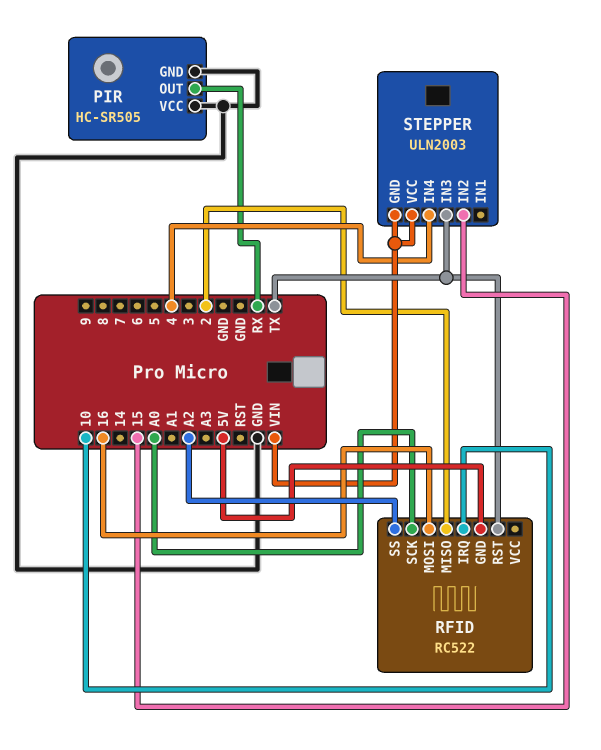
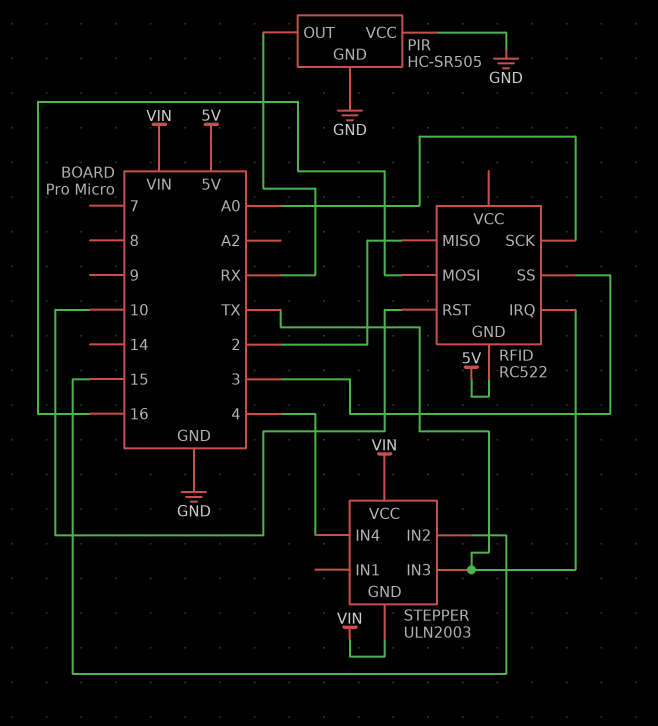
RFID pin IRQ: 10 -> TX
RFID pin RST: TX -> 10
RFID pin SS: A2 -> 3

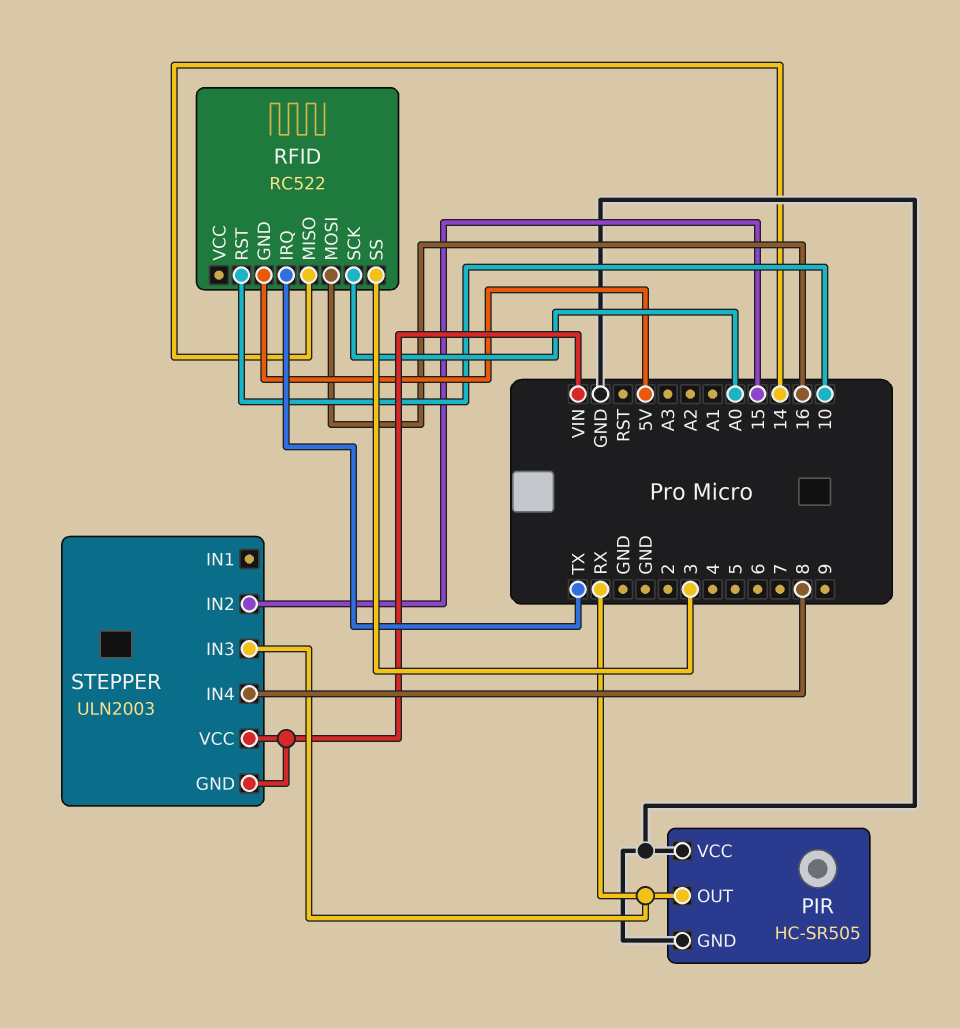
RFID pin MISO: 2 -> 14
STEPPER pin IN3: TX -> RX
STEPPER pin IN4: 4 -> 8

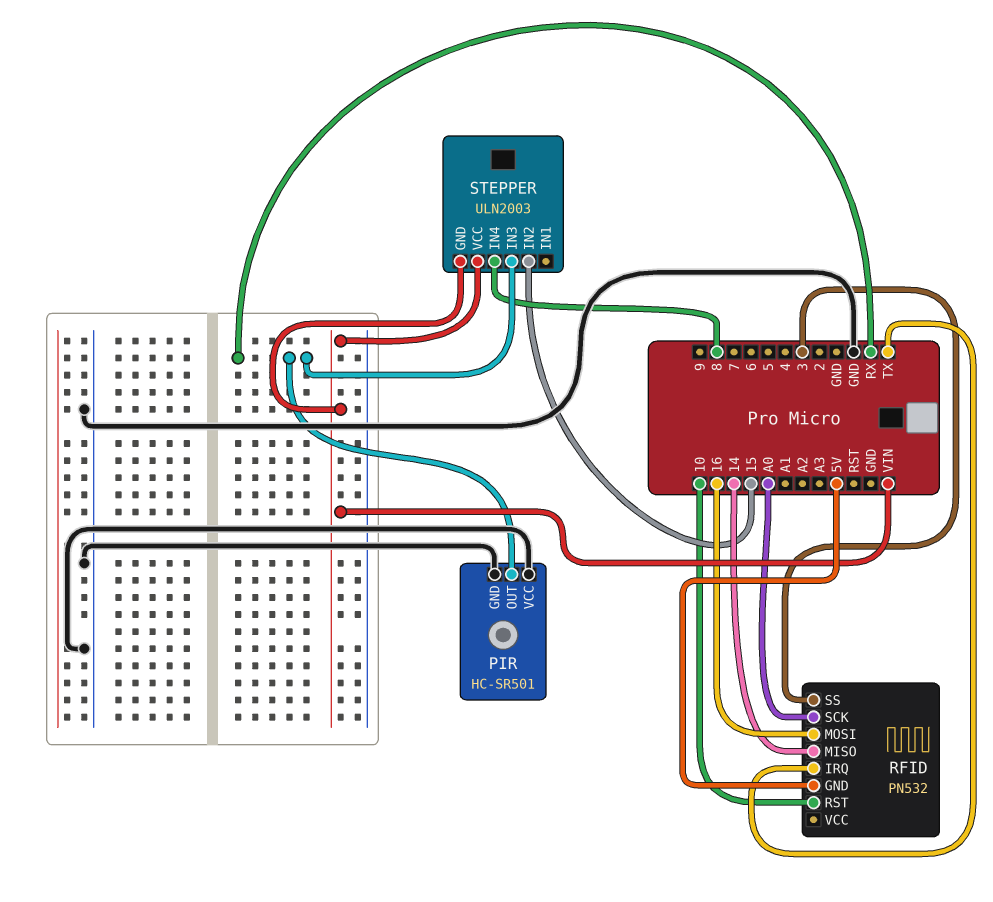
PIR: HC-SR505 -> HC-SR501
RFID: RC522 -> PN532

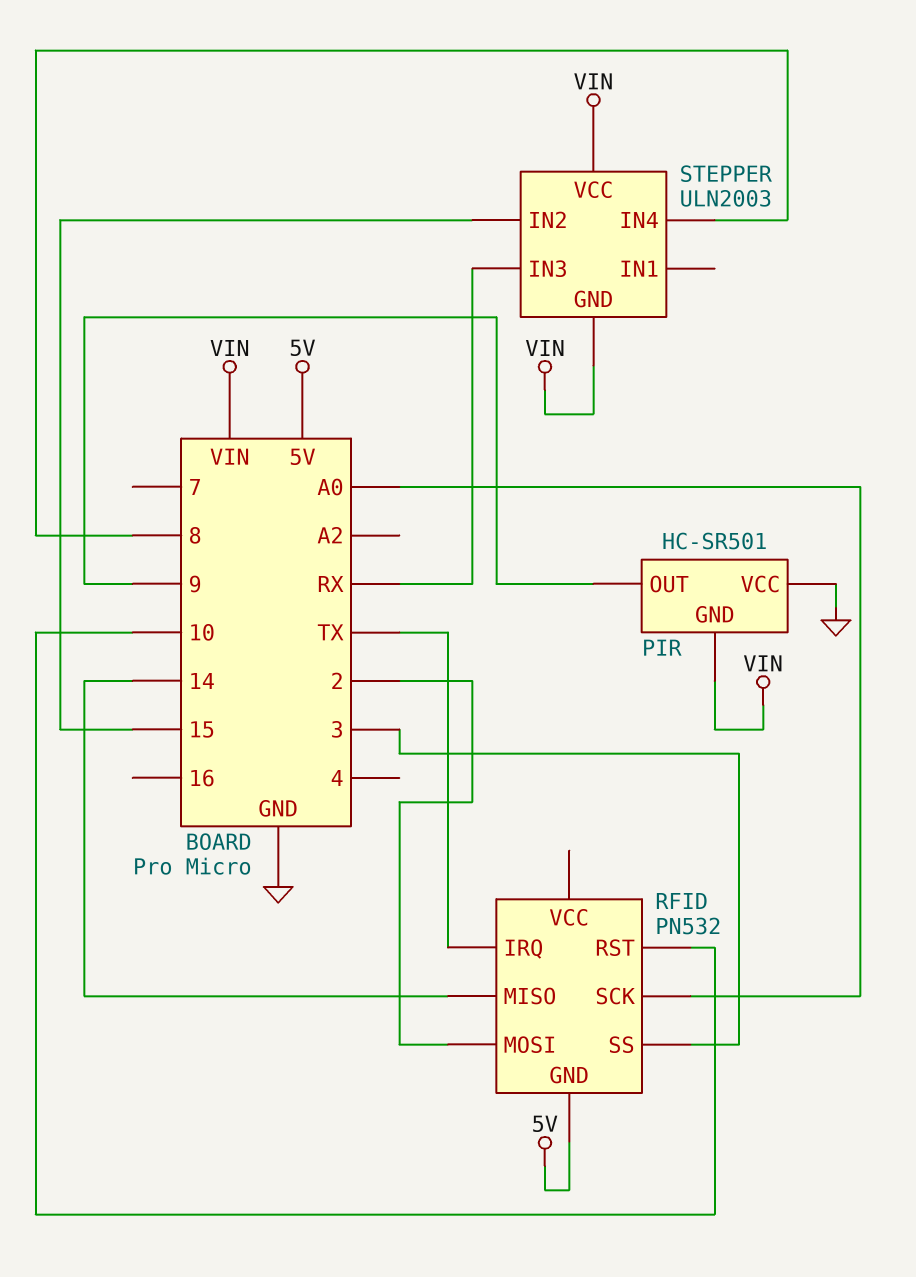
PIR pin GND: GND -> VIN
PIR pin OUT: RX -> 9
RFID pin MOSI: 16 -> 2

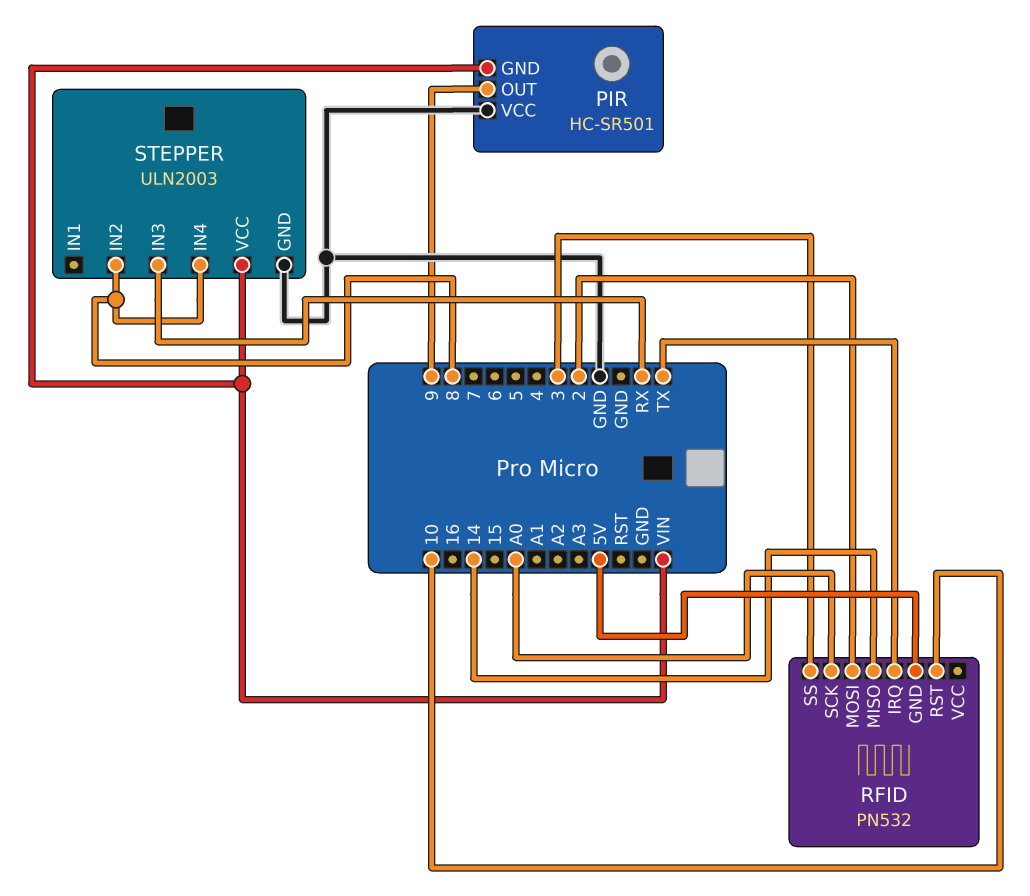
STEPPER pin GND: VIN -> GND
STEPPER pin IN2: 15 -> 8

